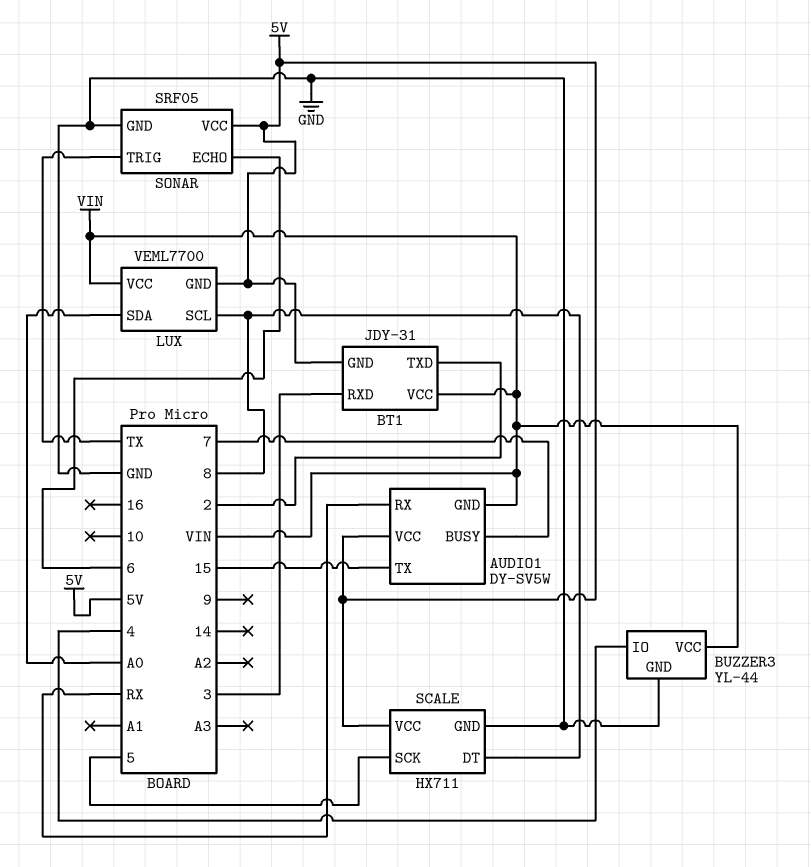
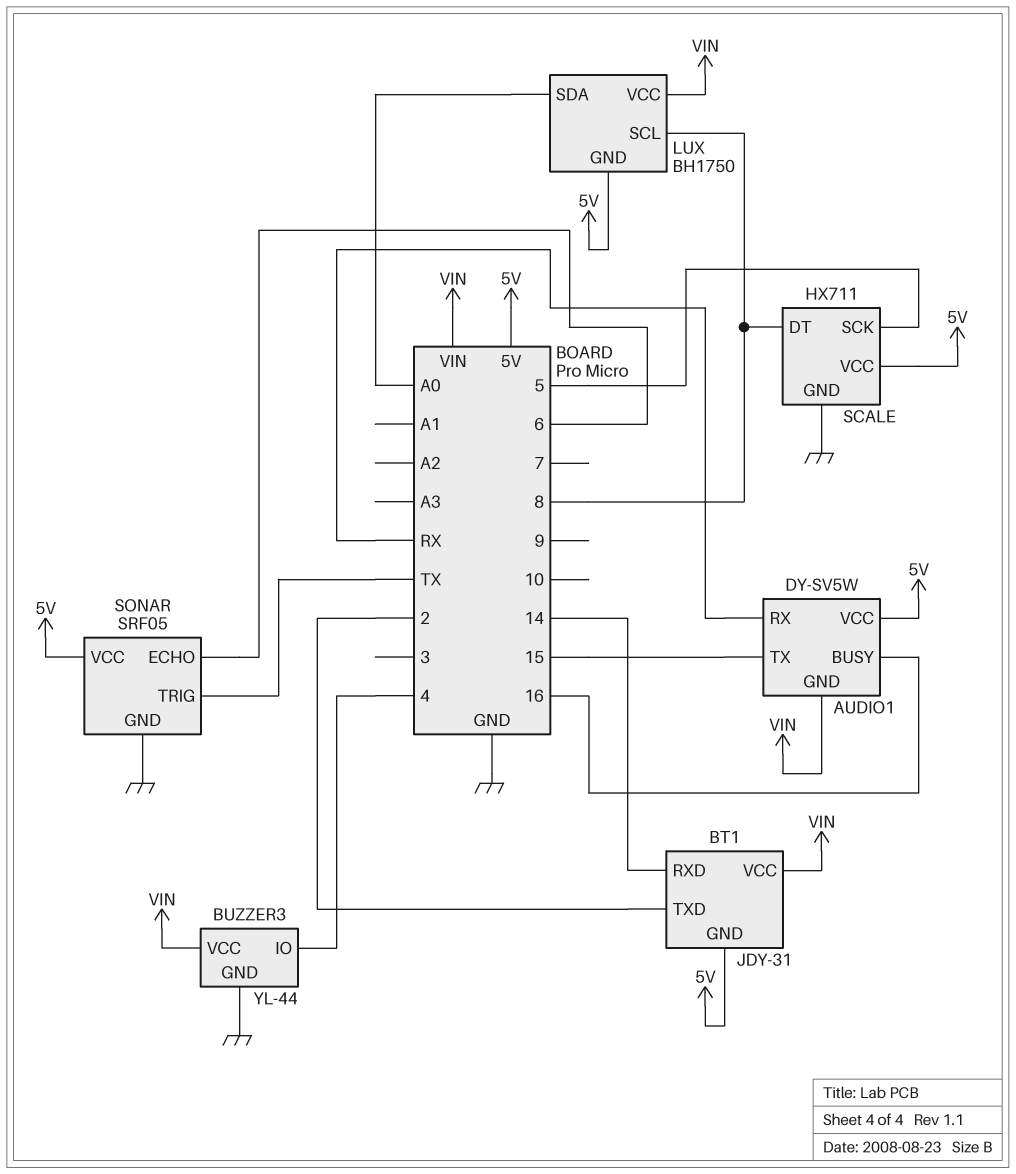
AUDIO1 pin BUSY: 7 -> 16
BT1 pin RXD: 3 -> 14
LUX: VEML7700 -> BH1750

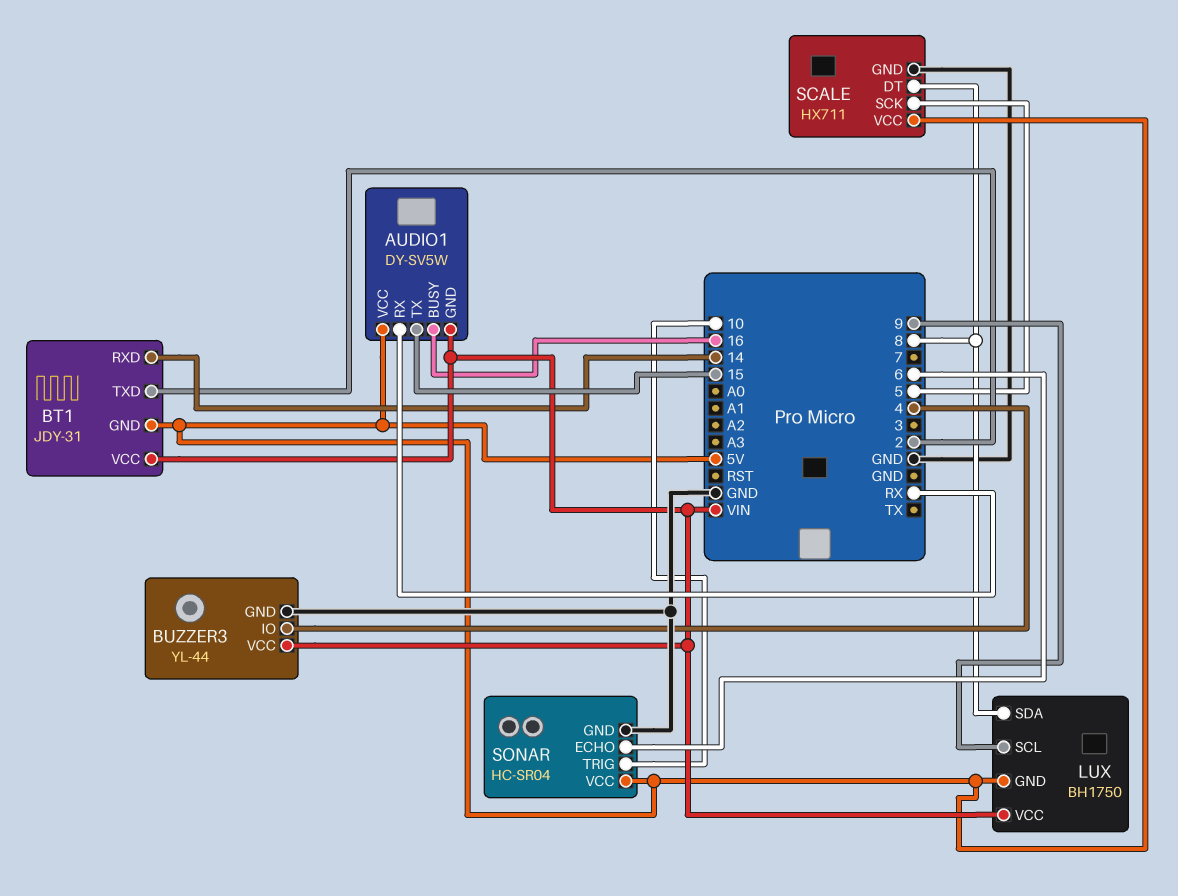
LUX pin SCL: 8 -> 9
LUX pin SDA: A0 -> 8
SONAR: SRF05 -> HC-SR04
SONAR pin TRIG: TX -> 10

